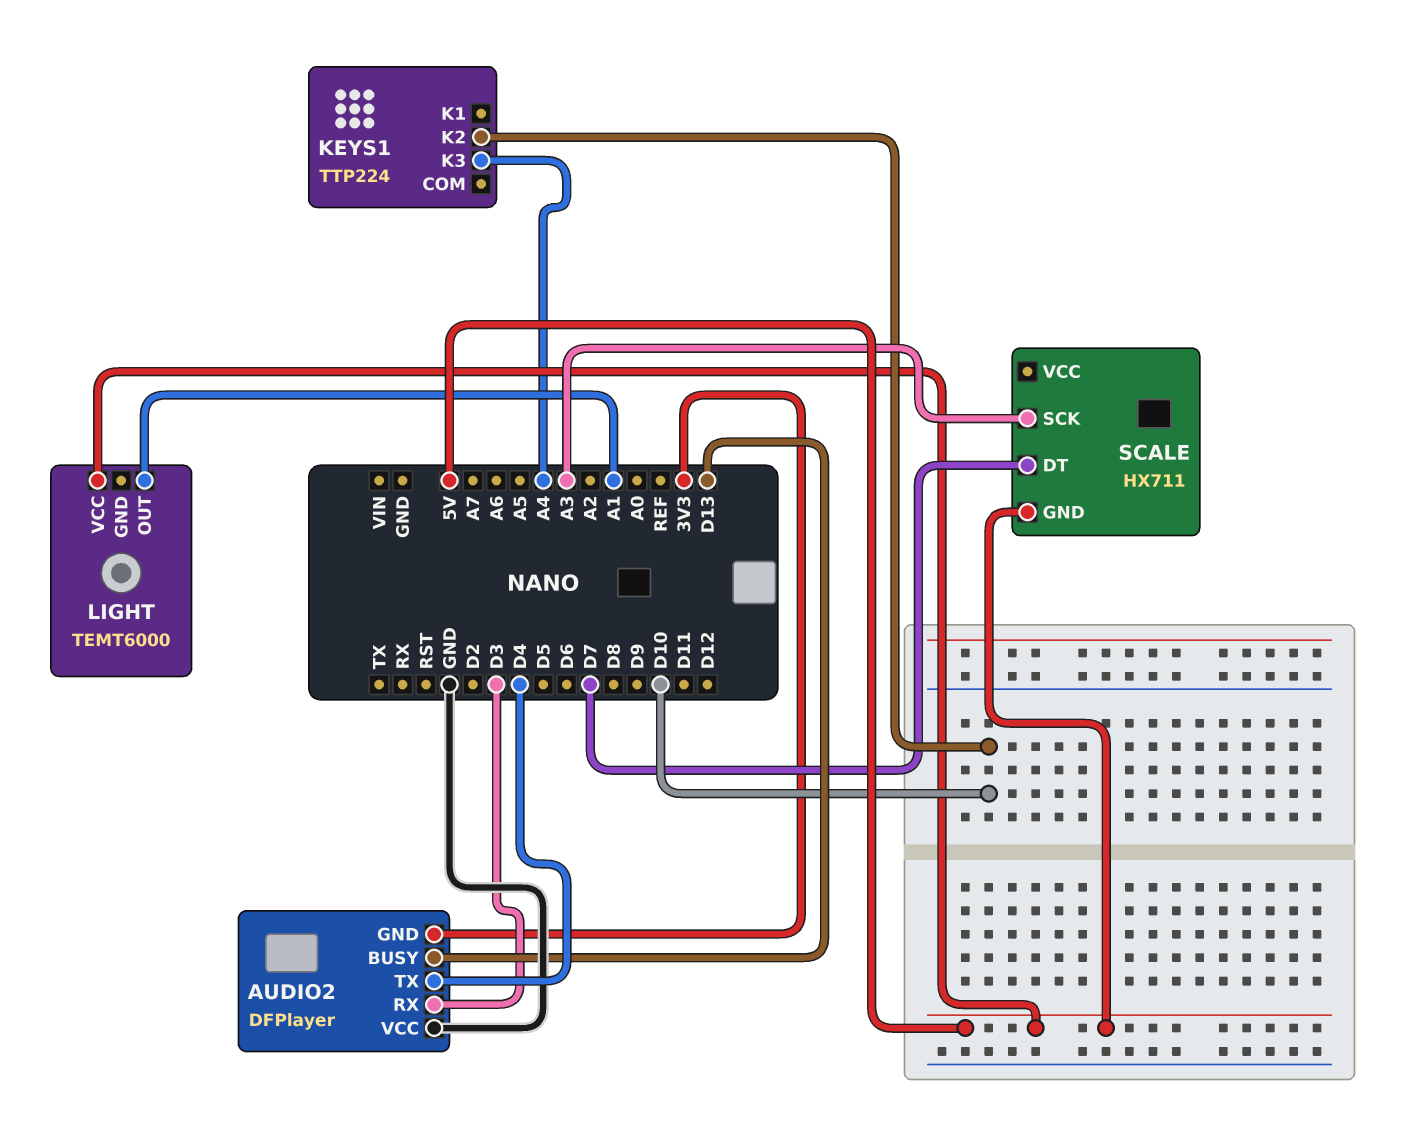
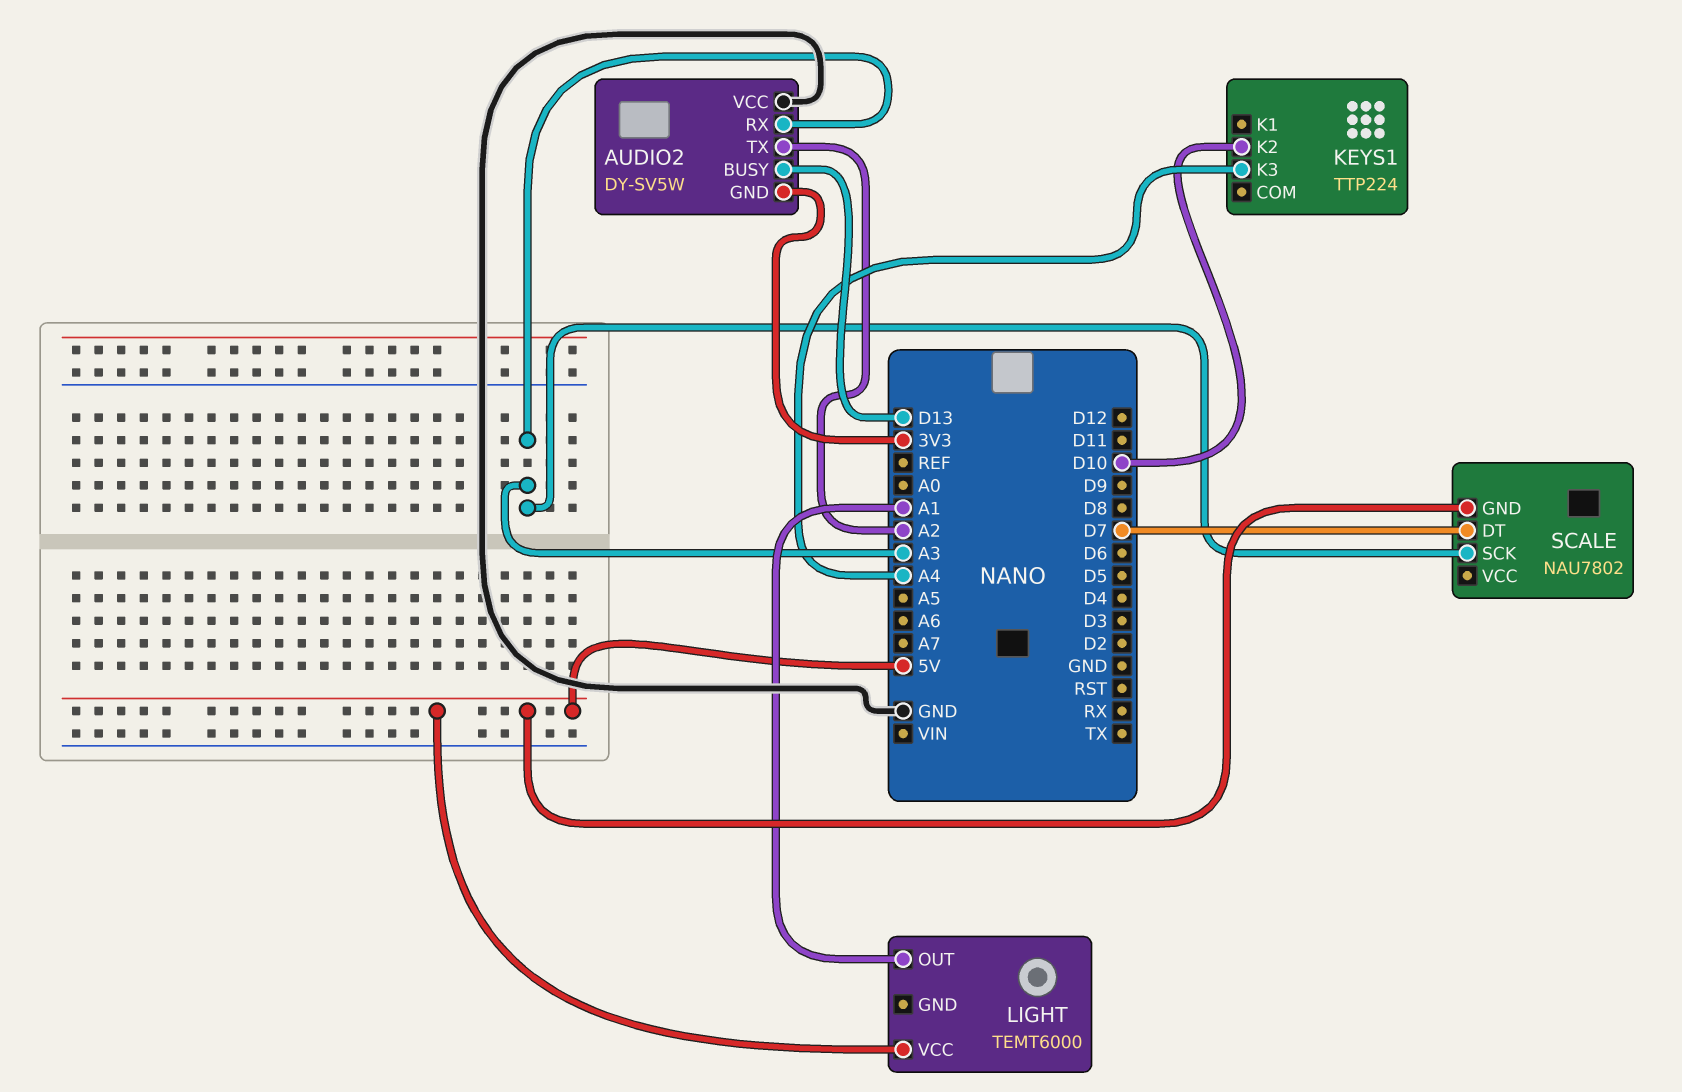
AUDIO2: DFPlayer -> DY-SV5W
AUDIO2 pin RX: D3 -> A3
AUDIO2 pin TX: D4 -> A2
SCALE: HX711 -> NAU7802

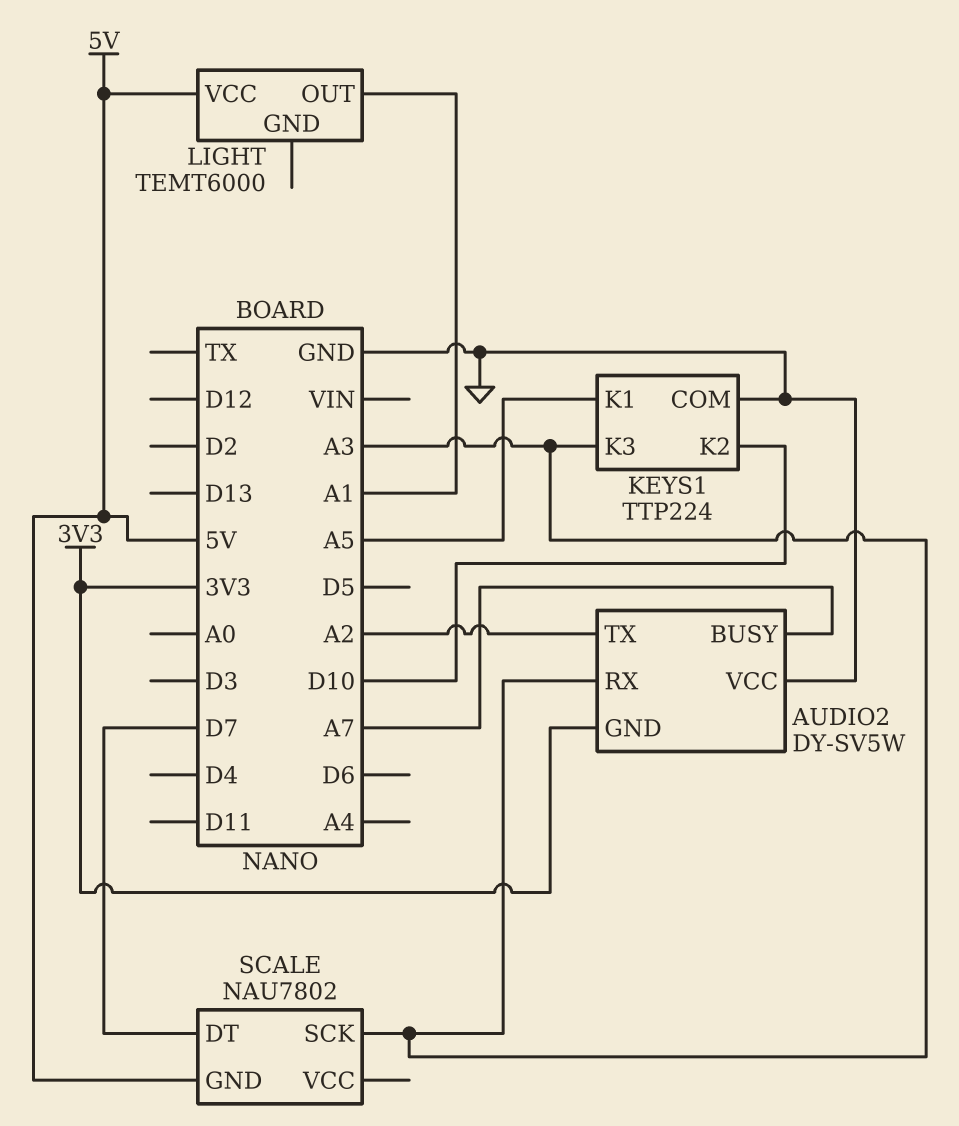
AUDIO2 pin BUSY: D13 -> A7
KEYS1 pin COM: none -> GND
KEYS1 pin K1: none -> A5
KEYS1 pin K3: A4 -> A3

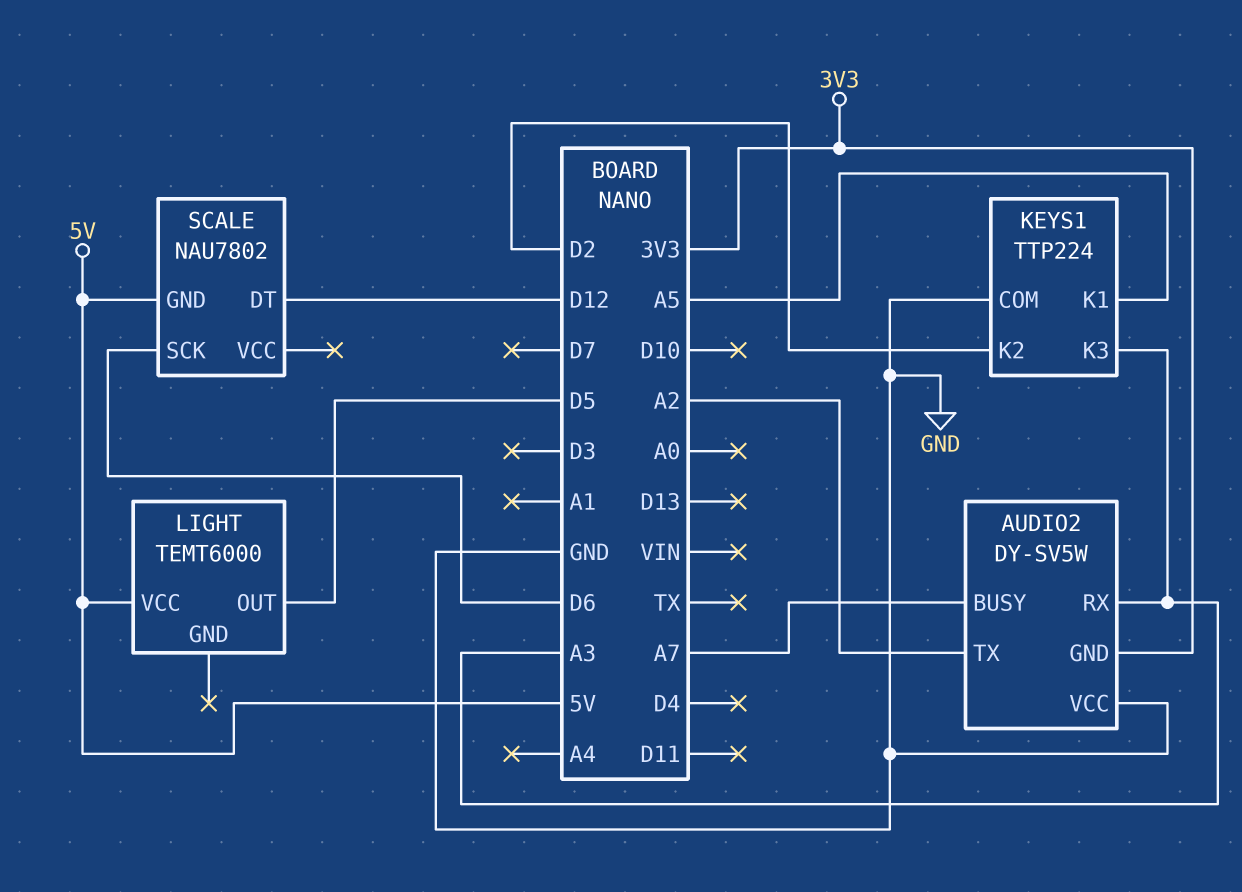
KEYS1 pin K2: D10 -> D2
LIGHT pin OUT: A1 -> D5
SCALE pin DT: D7 -> D12
SCALE pin SCK: A3 -> D6

